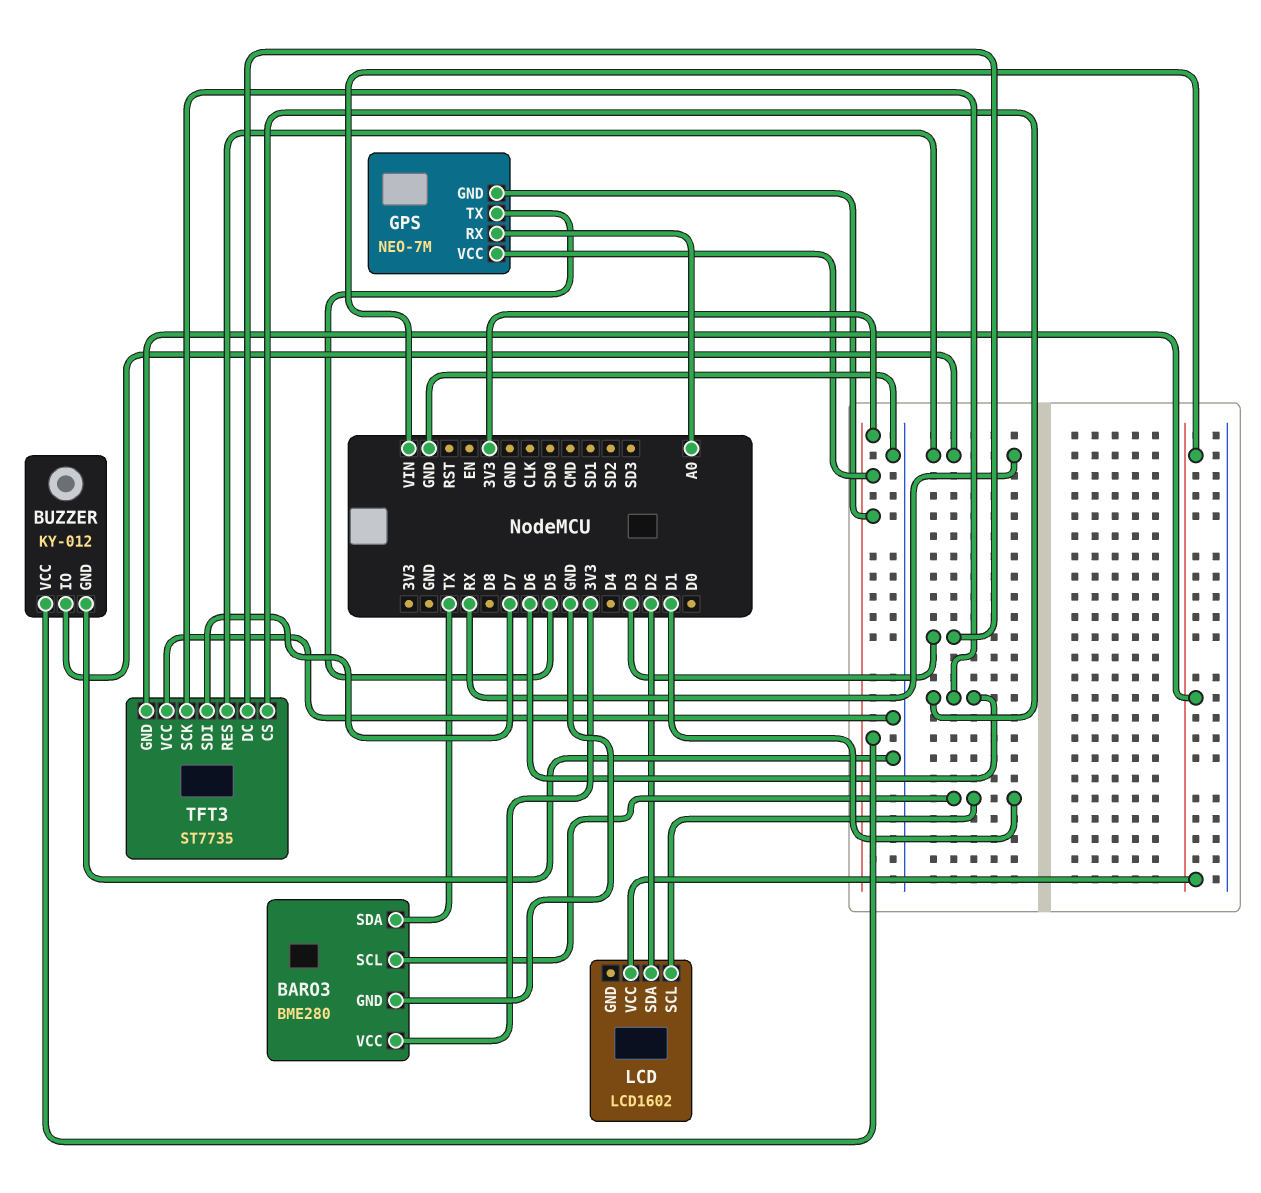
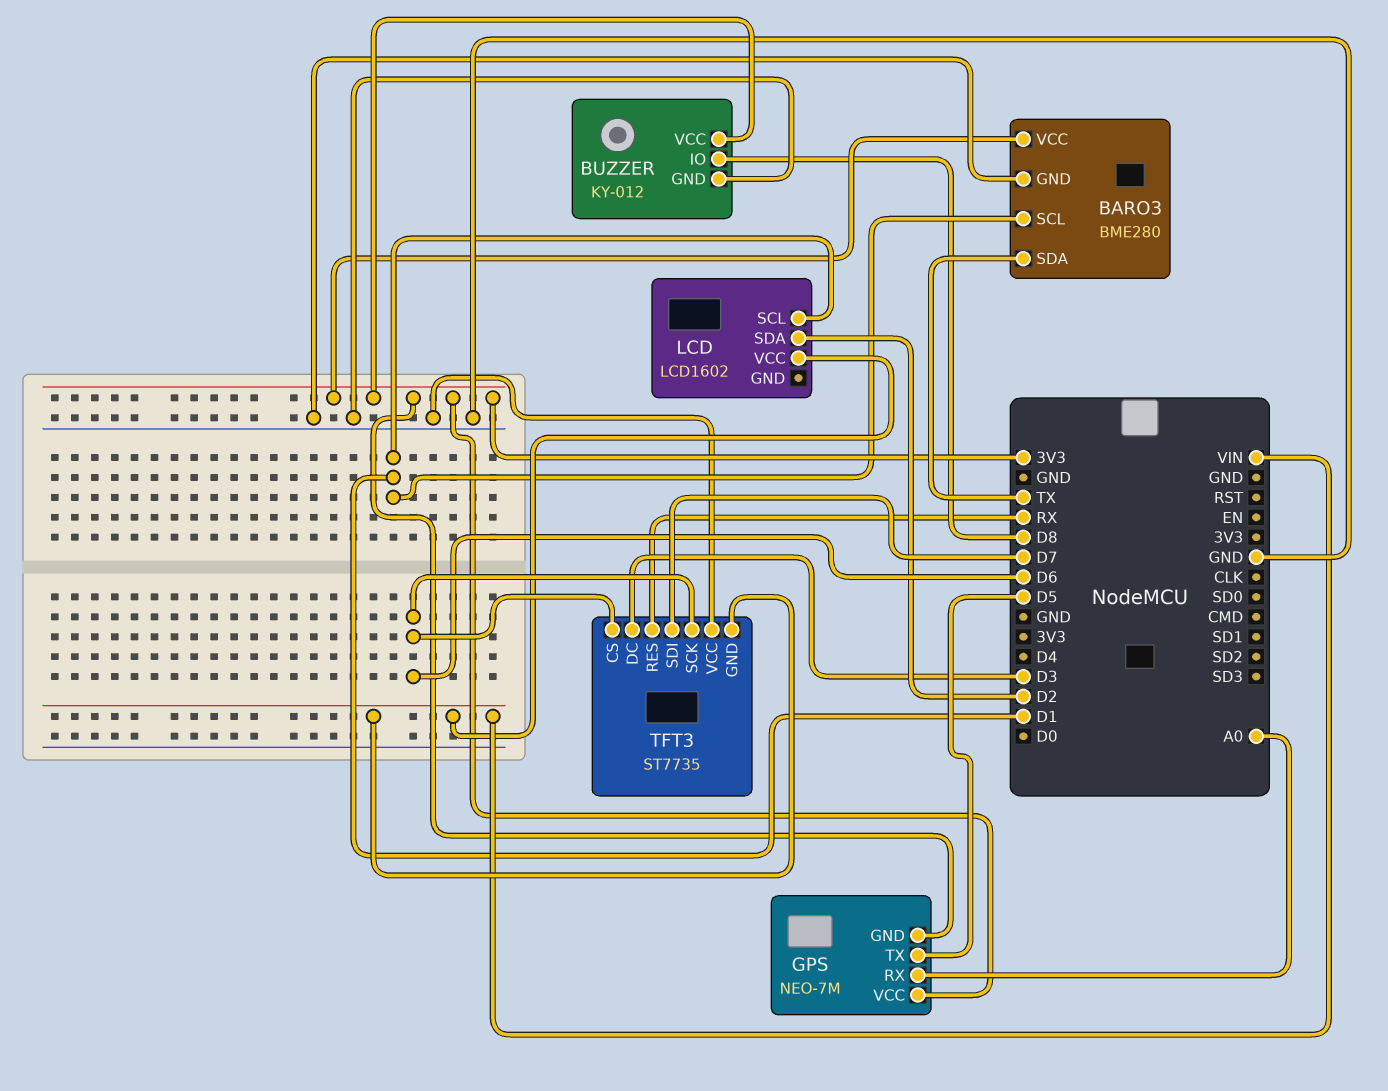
BUZZER pin IO: RX -> D8

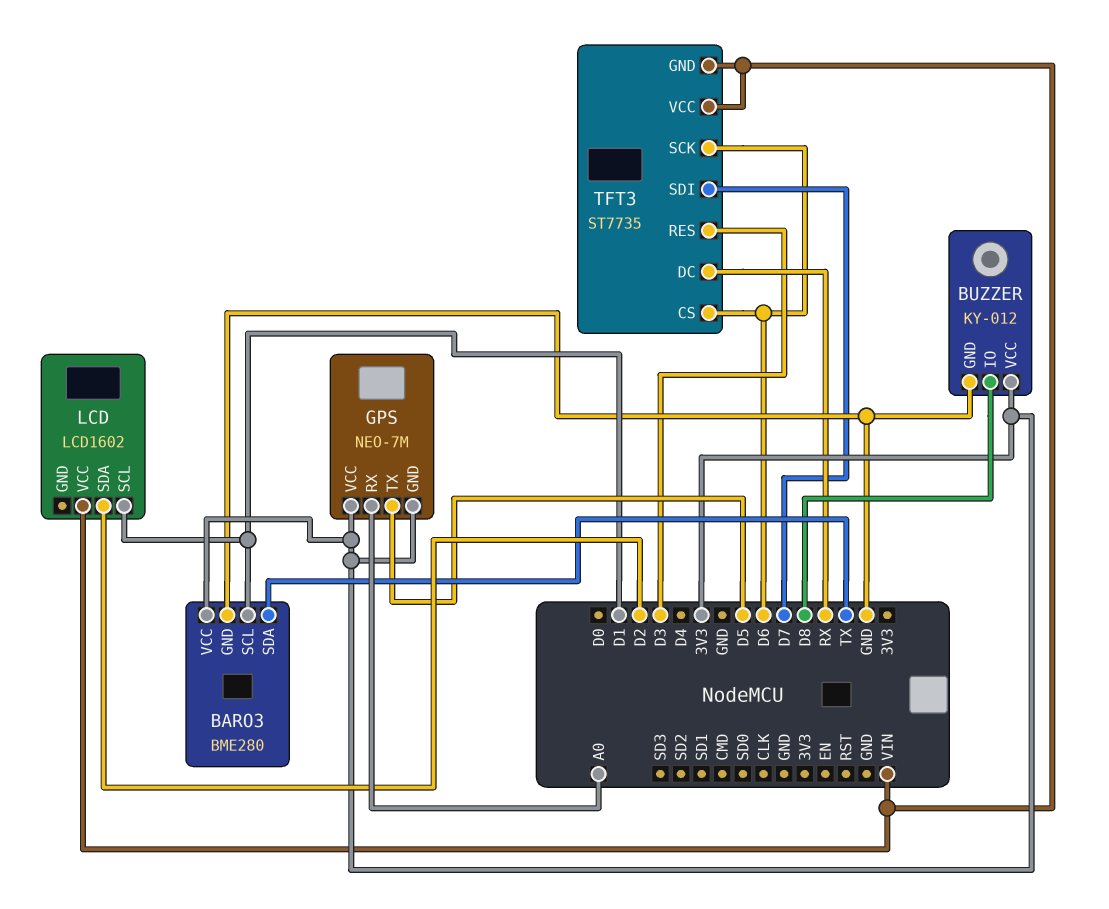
TFT3 pin DC: D3 -> RX
TFT3 pin RES: RX -> D3
TFT3 pin VCC: GND -> VIN

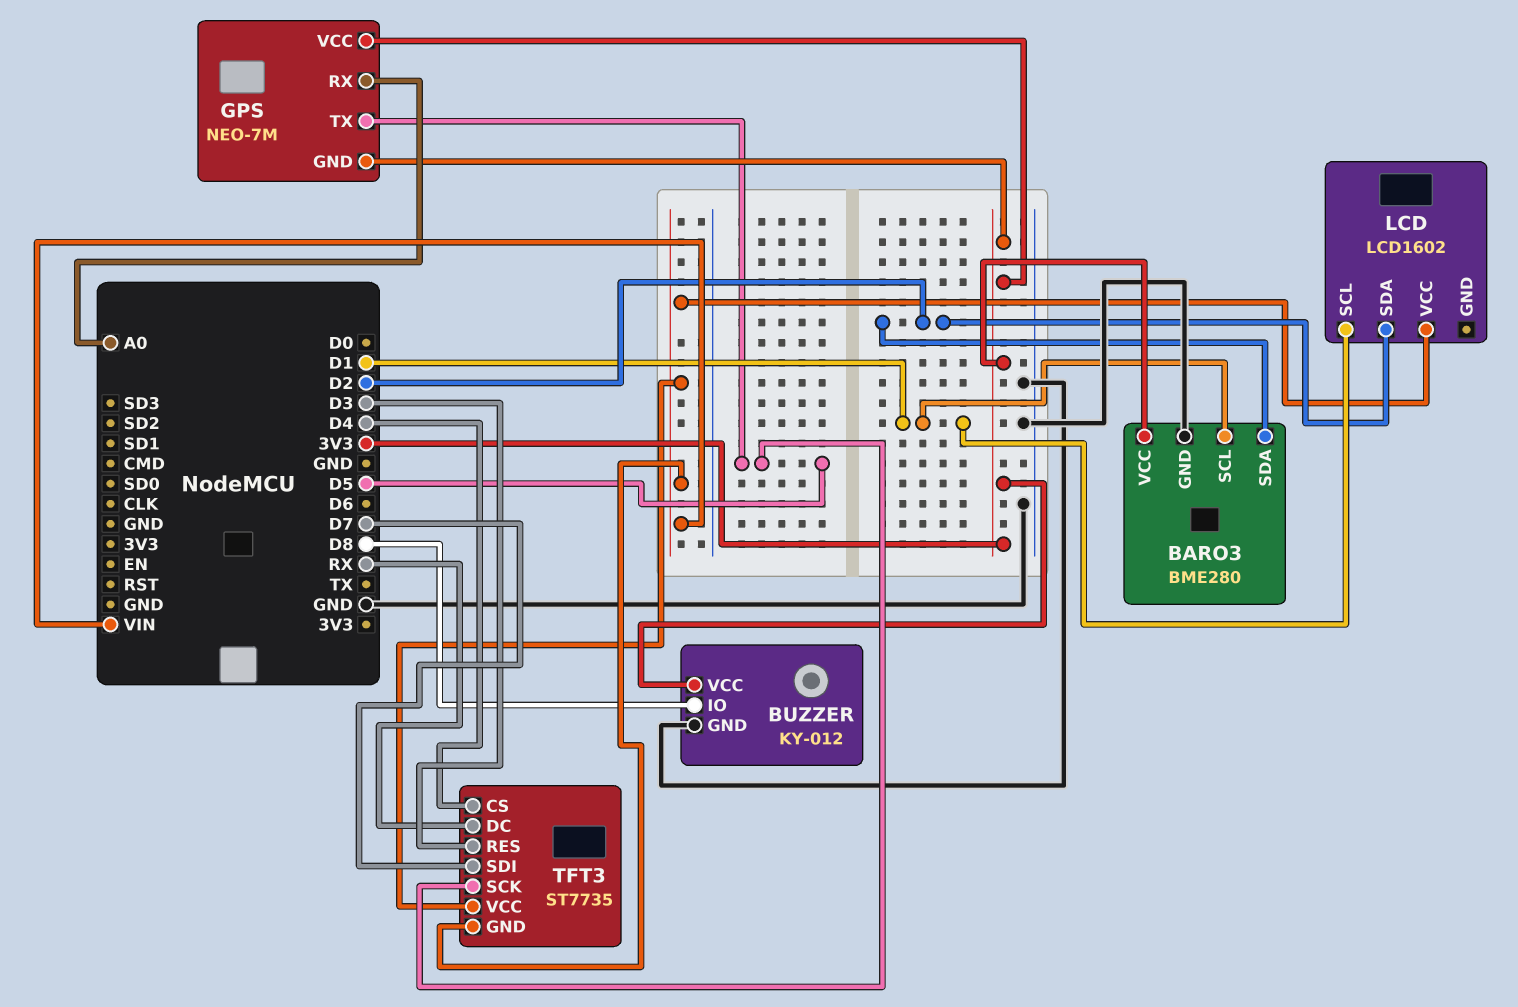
BARO3 pin SDA: TX -> D2
TFT3 pin CS: D6 -> D4
TFT3 pin SCK: D6 -> D5

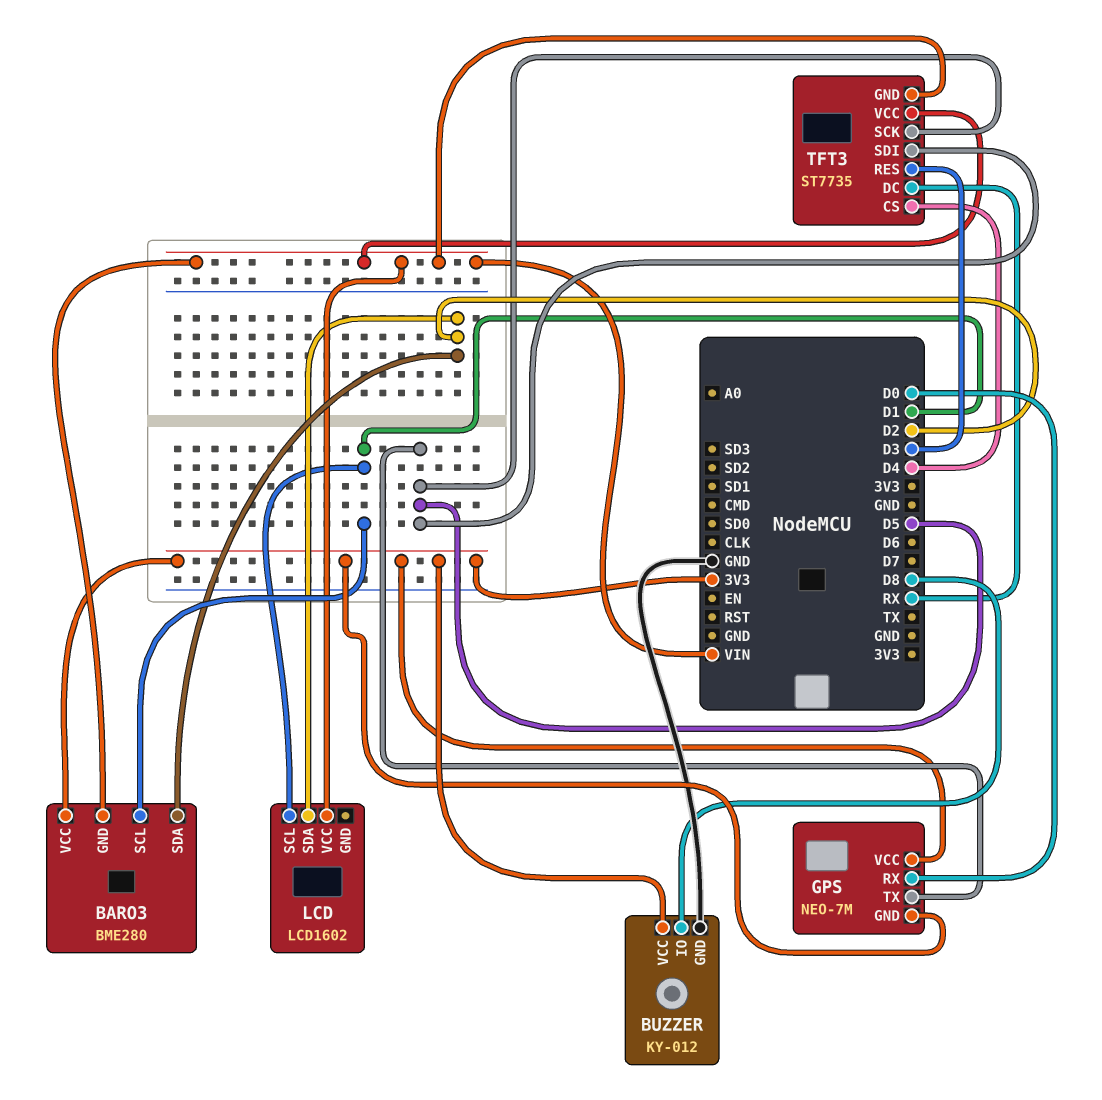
BARO3 pin GND: GND -> VIN
GPS pin RX: A0 -> D0
TFT3 pin SDI: D7 -> D5

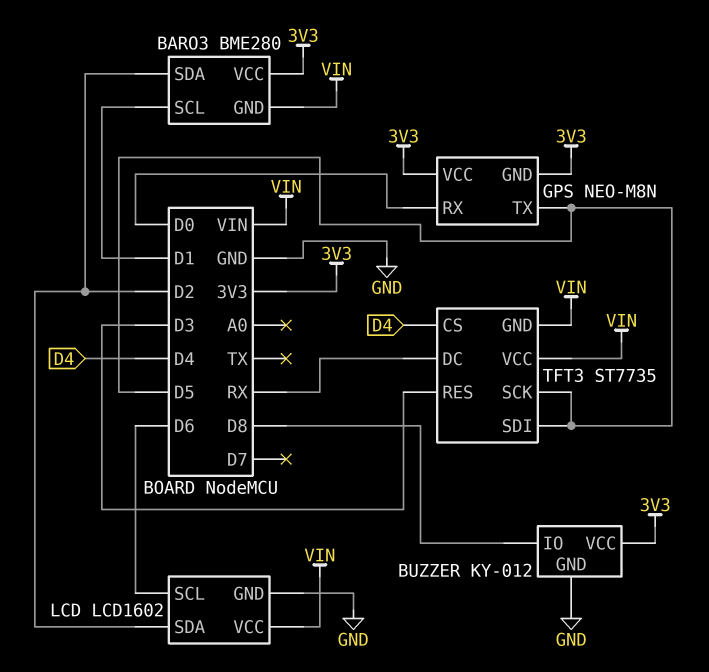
GPS: NEO-7M -> NEO-M8N
LCD pin GND: none -> GND
LCD pin SCL: D1 -> D6

